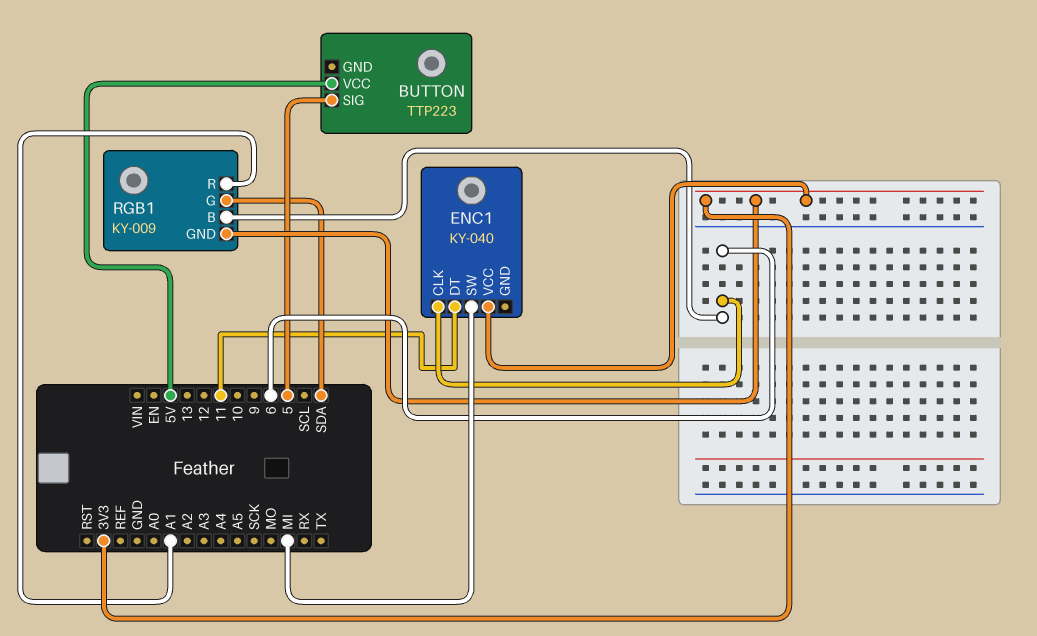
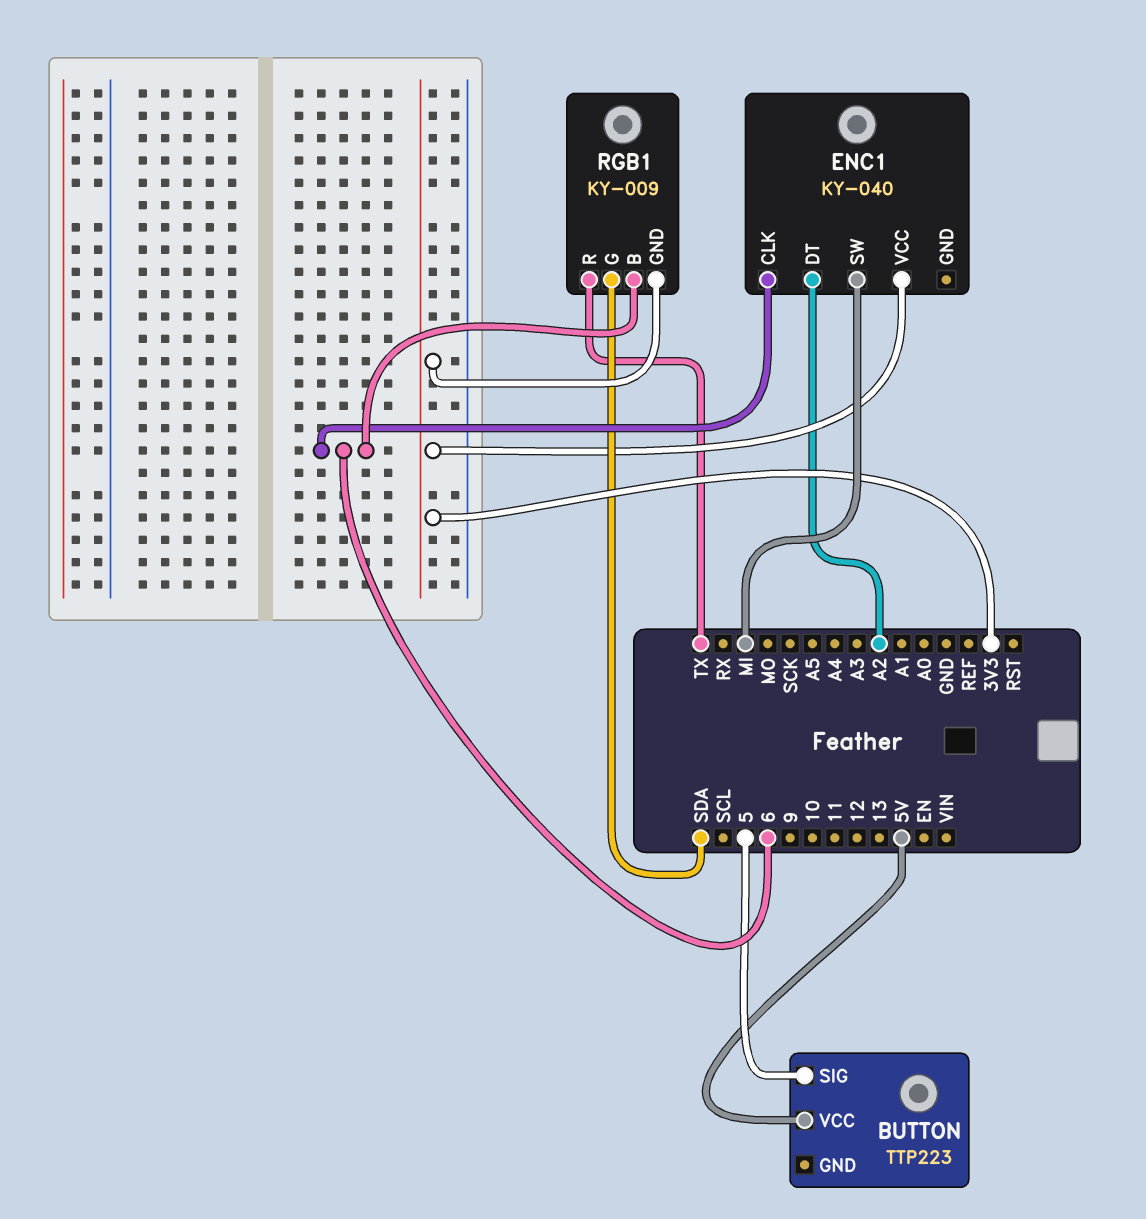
ENC1 pin DT: 11 -> A2
RGB1 pin R: A1 -> TX

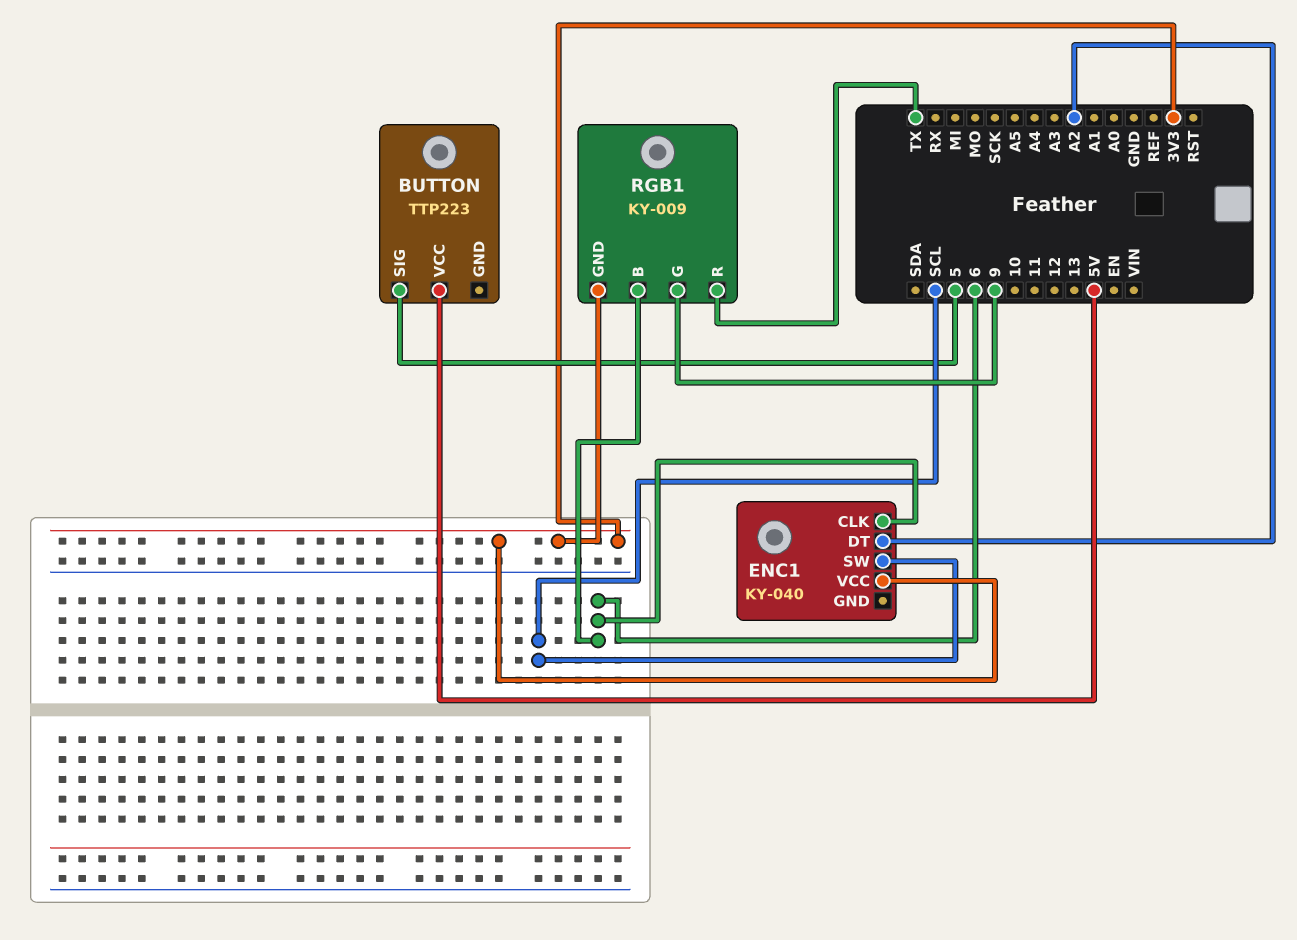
ENC1 pin SW: MI -> SCL
RGB1 pin G: SDA -> 9

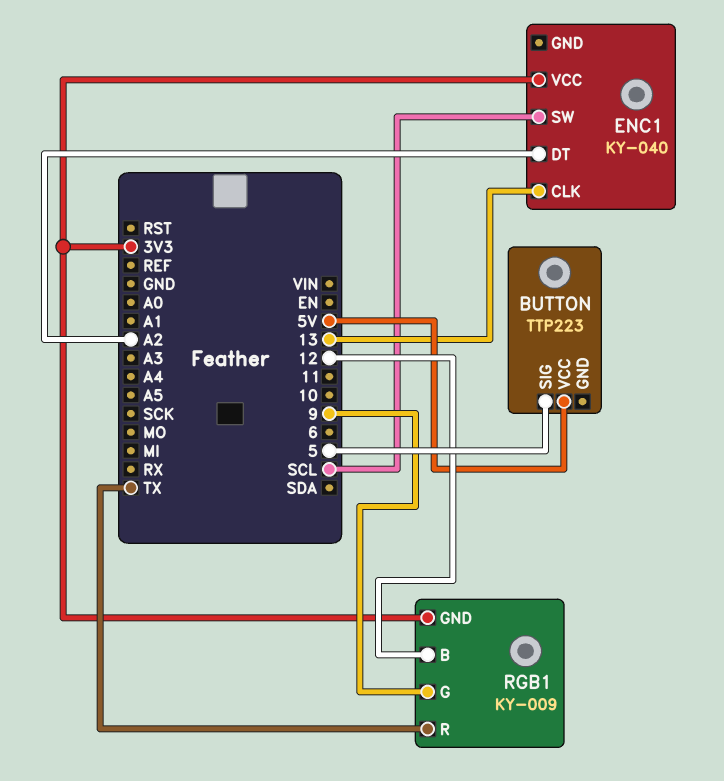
ENC1 pin CLK: 6 -> 13
RGB1 pin B: 6 -> 12

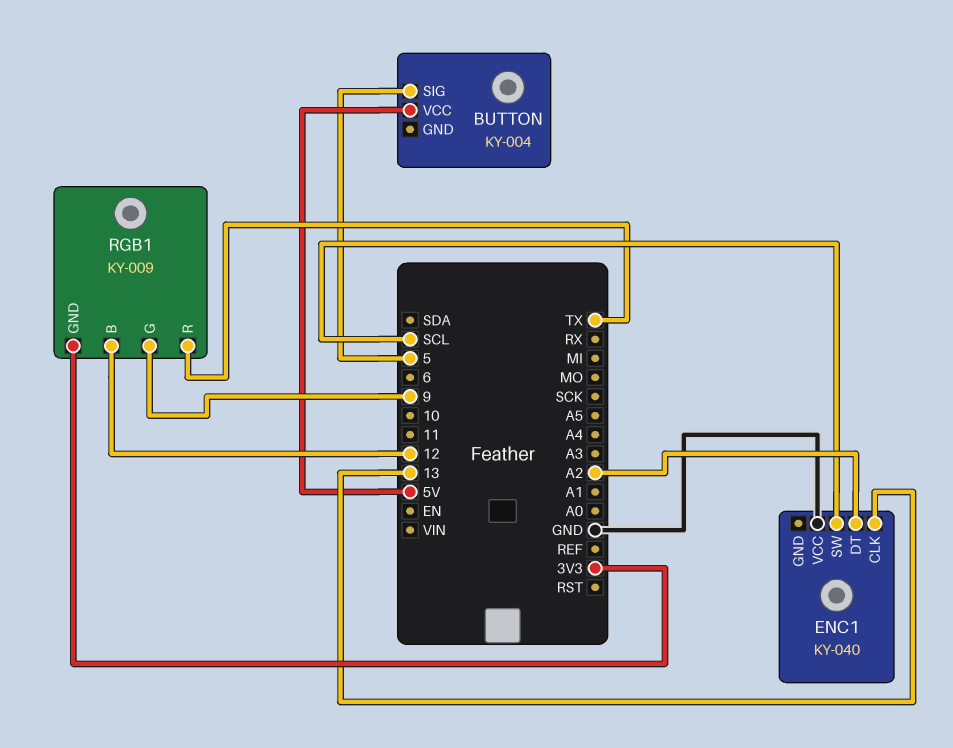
BUTTON: TTP223 -> KY-004
ENC1 pin VCC: 3V3 -> GND

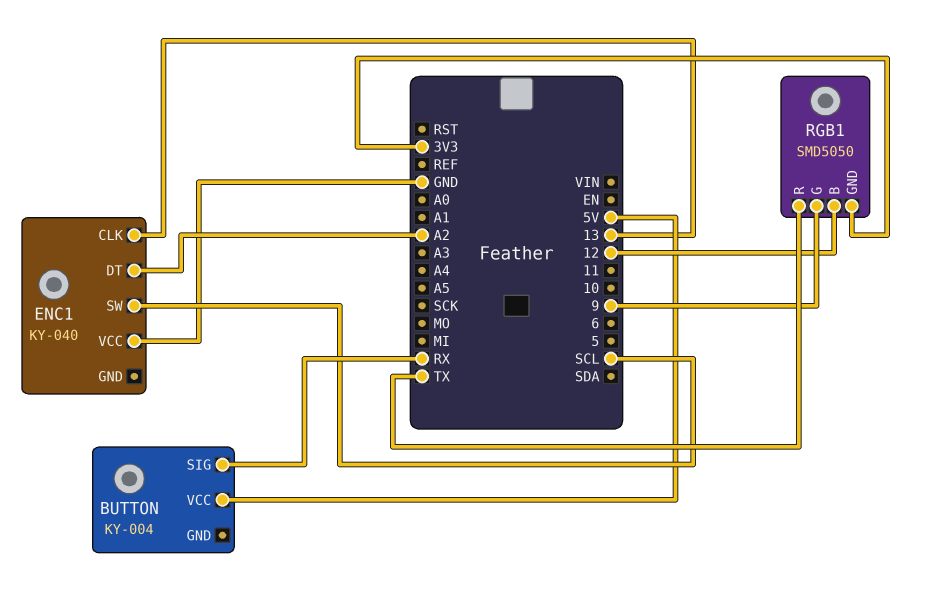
BUTTON pin SIG: 5 -> RX
RGB1: KY-009 -> SMD5050

